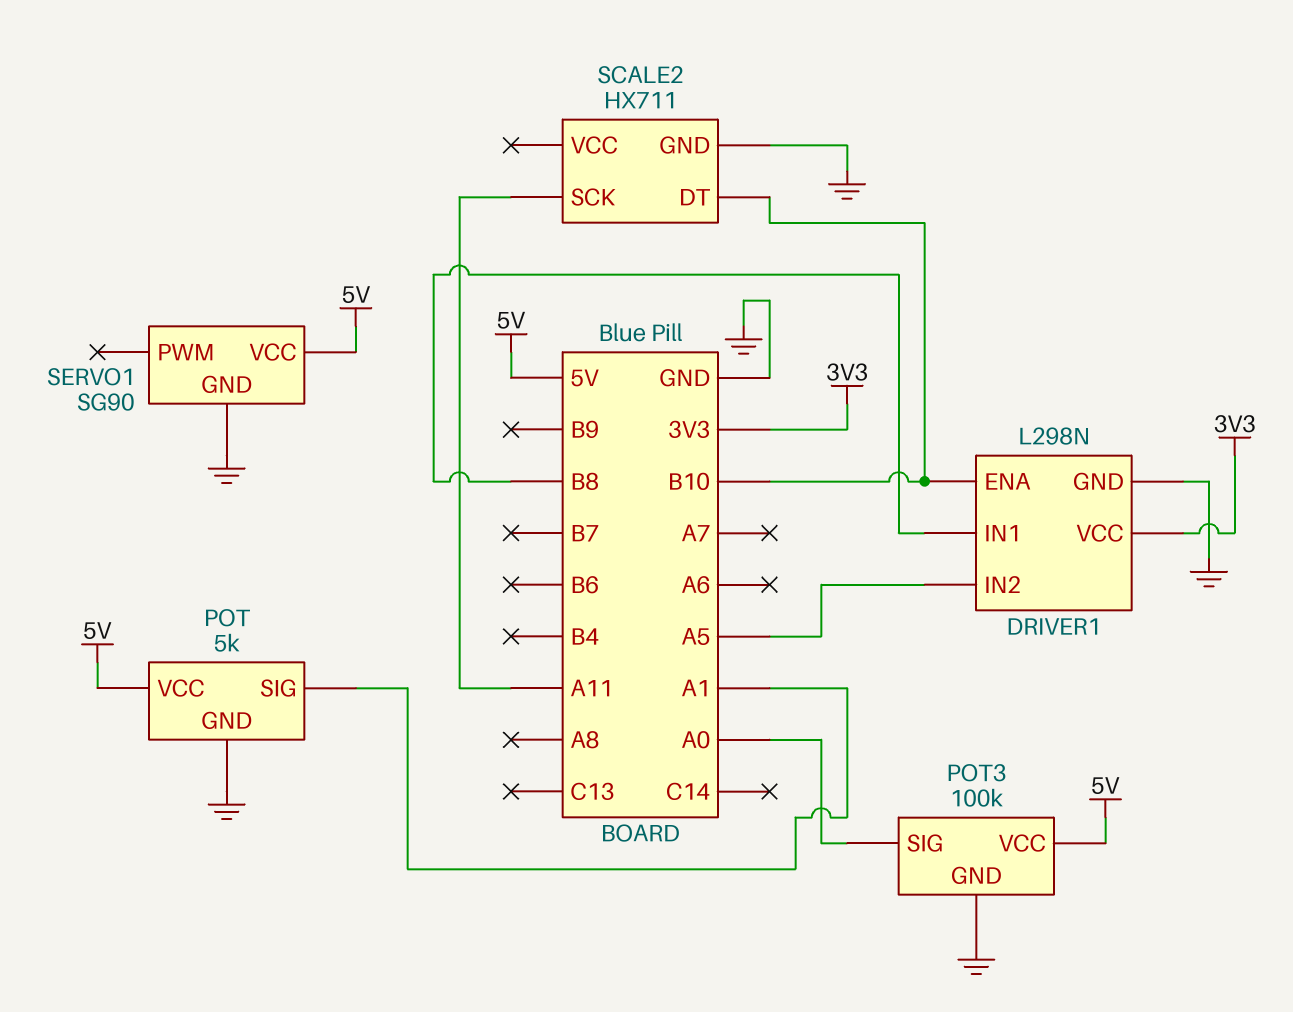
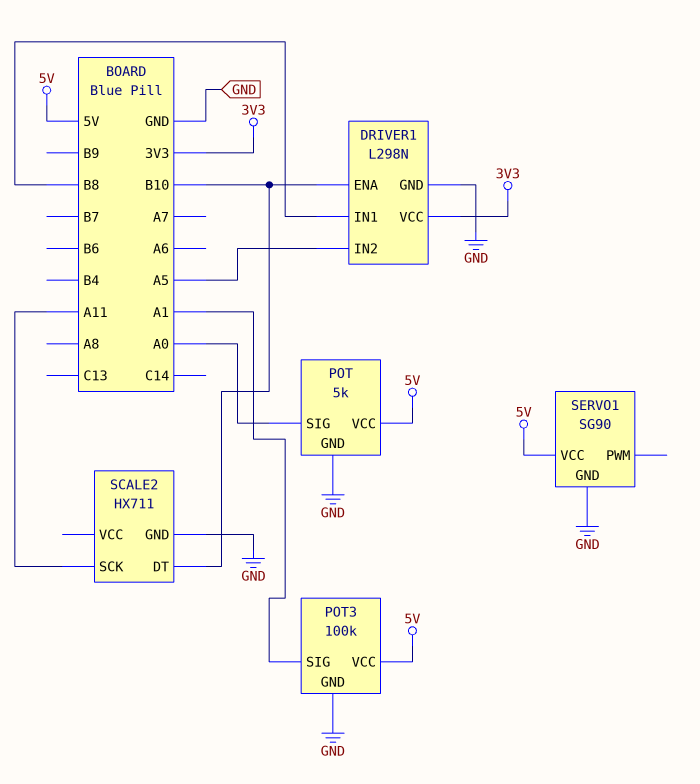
POT pin SIG: A1 -> A0
POT3 pin SIG: A0 -> A1

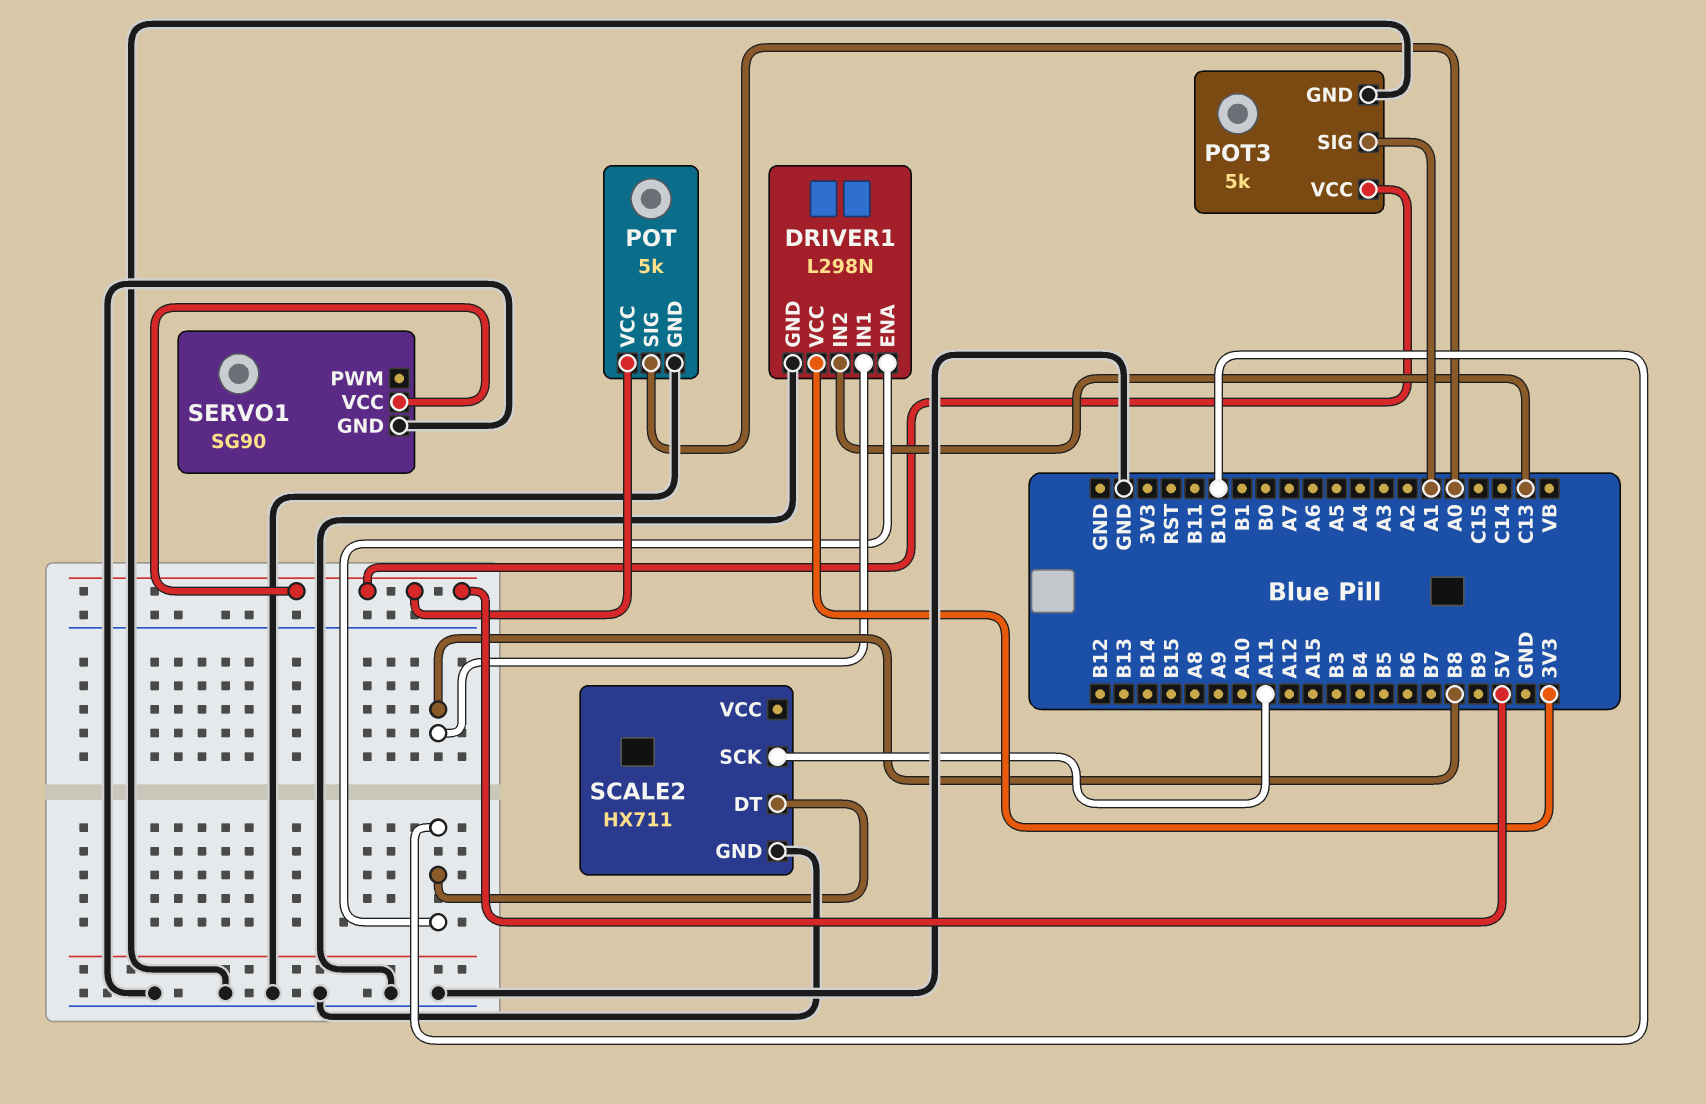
DRIVER1 pin IN2: A5 -> C13
POT3: 100k -> 5k

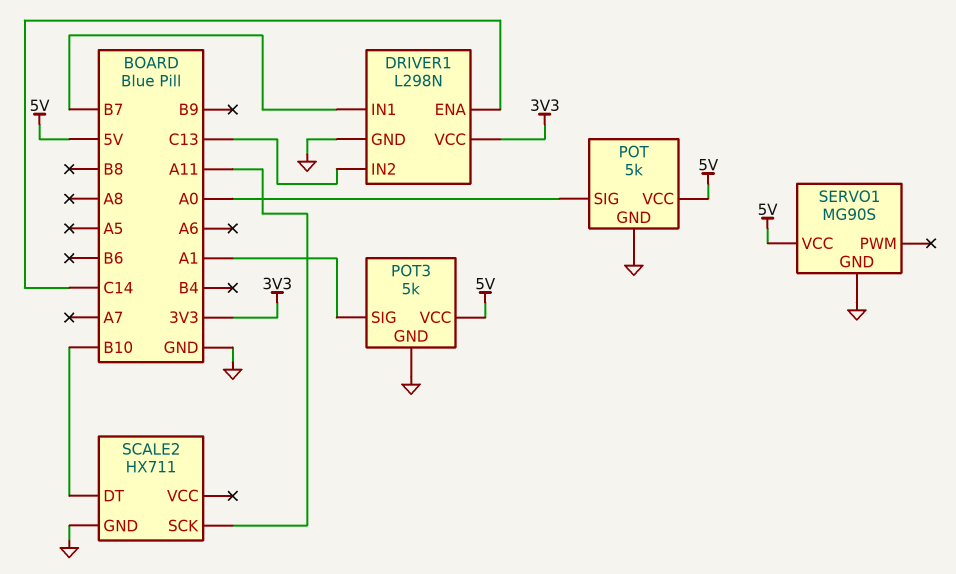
DRIVER1 pin ENA: B10 -> C14
DRIVER1 pin IN1: B8 -> B7
SERVO1: SG90 -> MG90S

